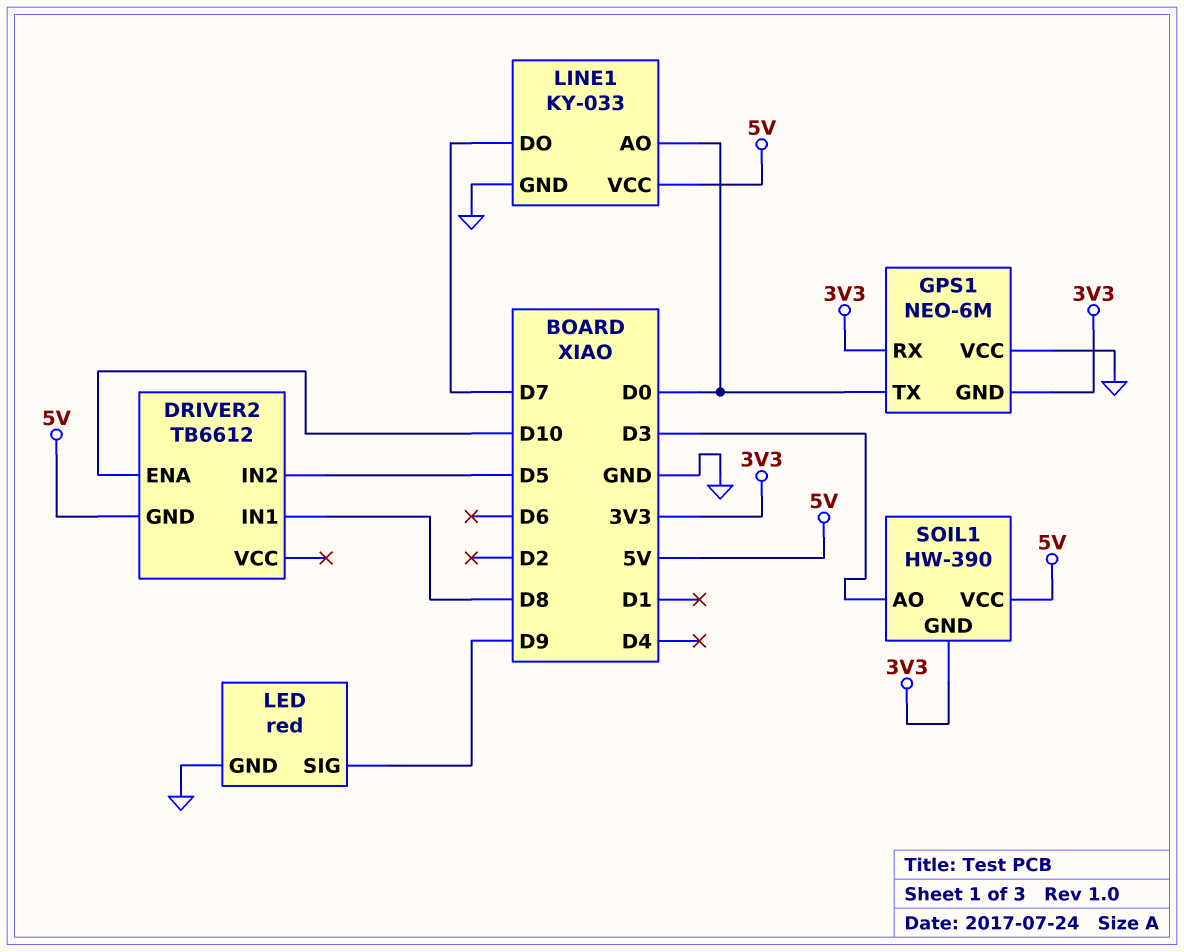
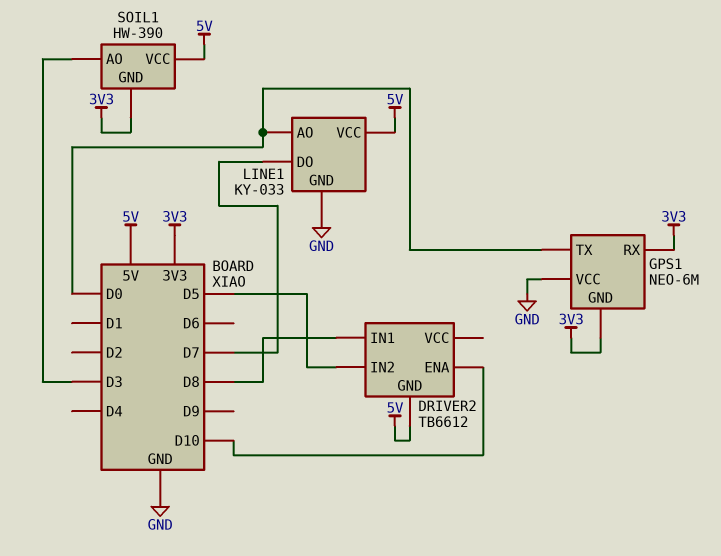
LED: red -> none
LED pin GND: GND -> none
LED pin SIG: D9 -> none

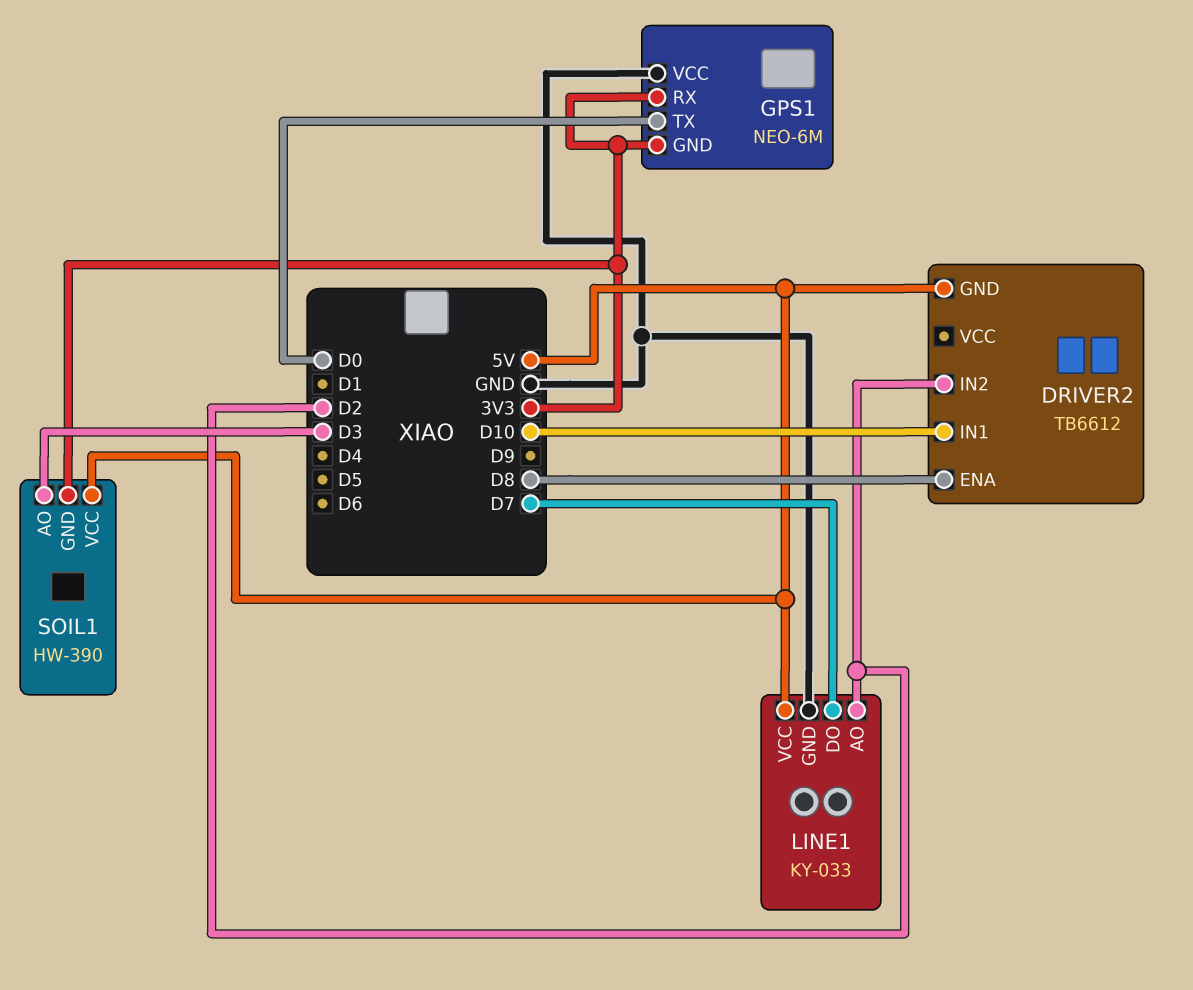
DRIVER2 pin ENA: D10 -> D8
DRIVER2 pin IN1: D8 -> D10
DRIVER2 pin IN2: D5 -> D2
LINE1 pin AO: D0 -> D2

